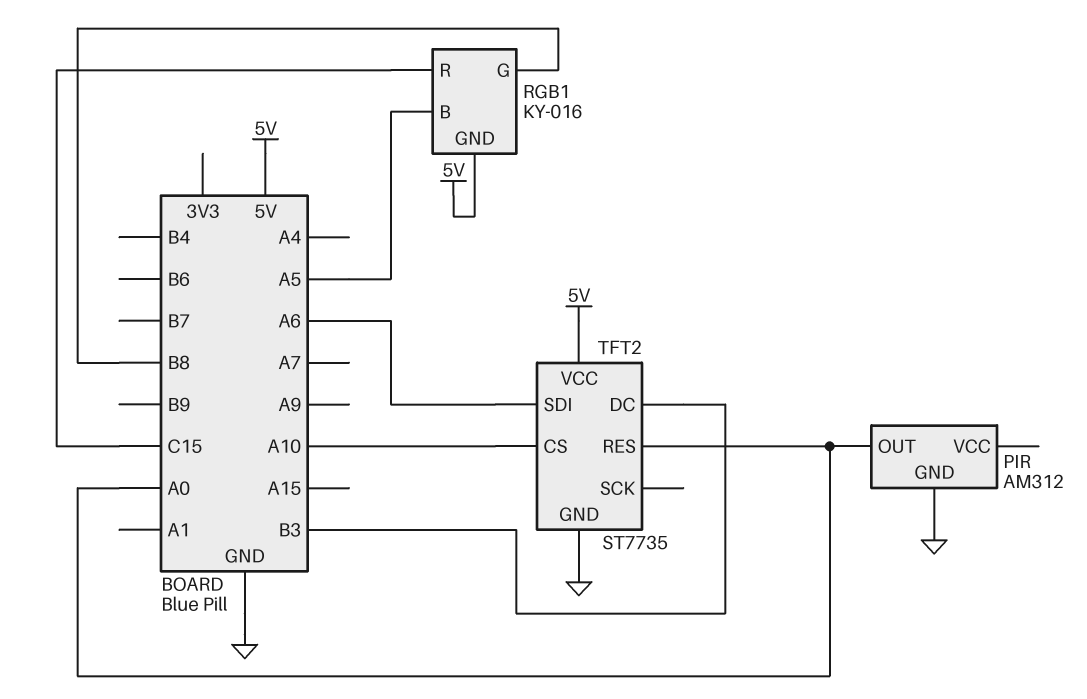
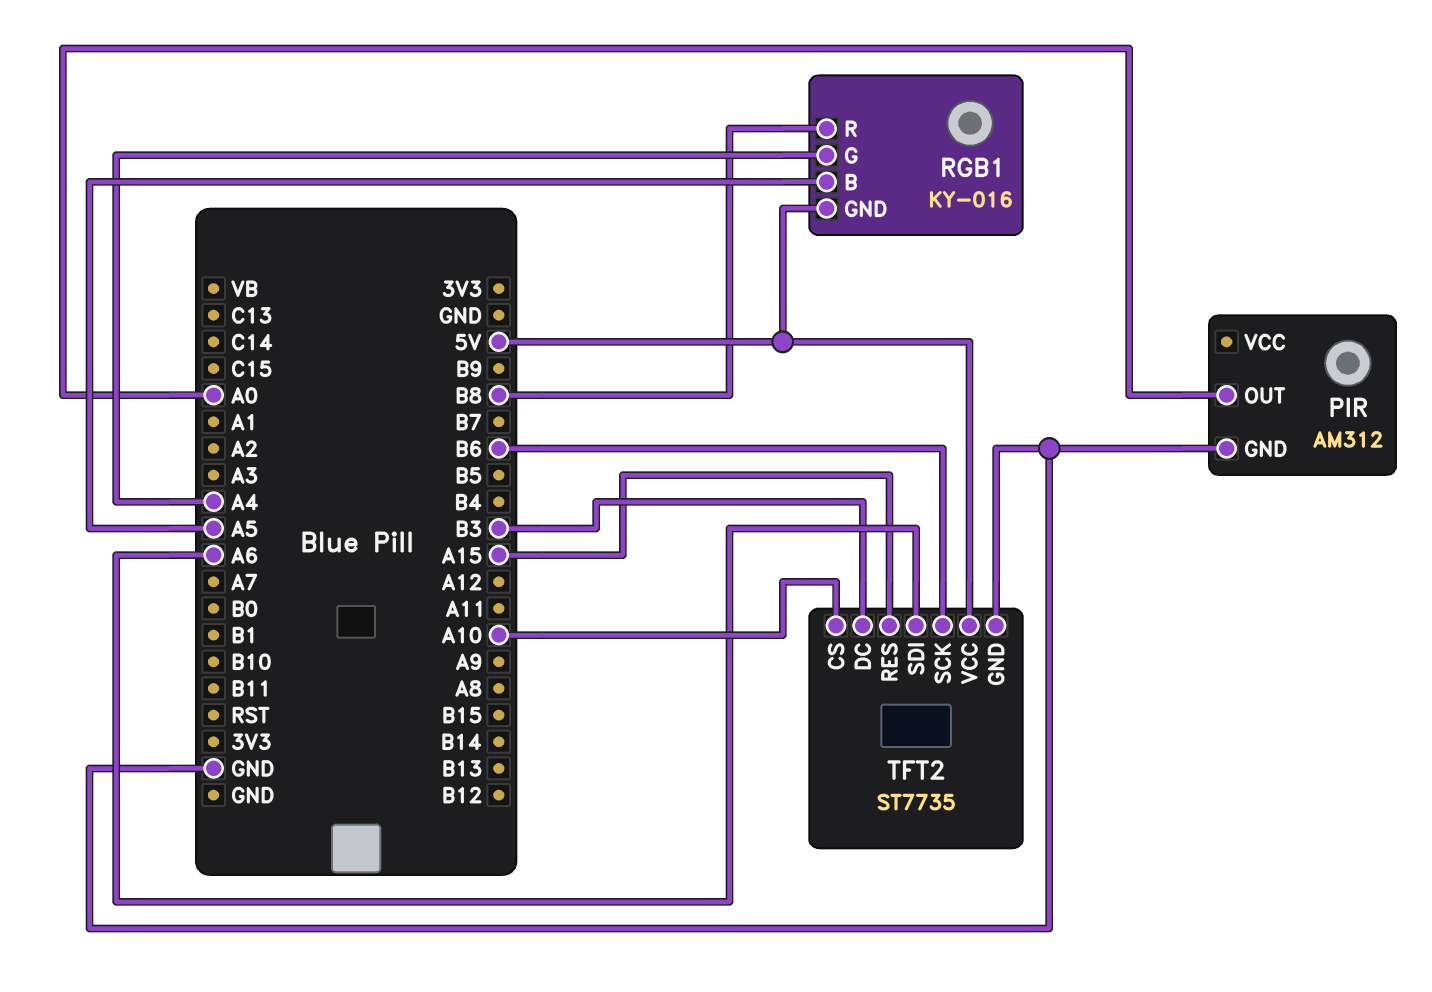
RGB1 pin G: B8 -> A4
RGB1 pin R: C15 -> B8
TFT2 pin RES: A0 -> A15
TFT2 pin SCK: none -> B6

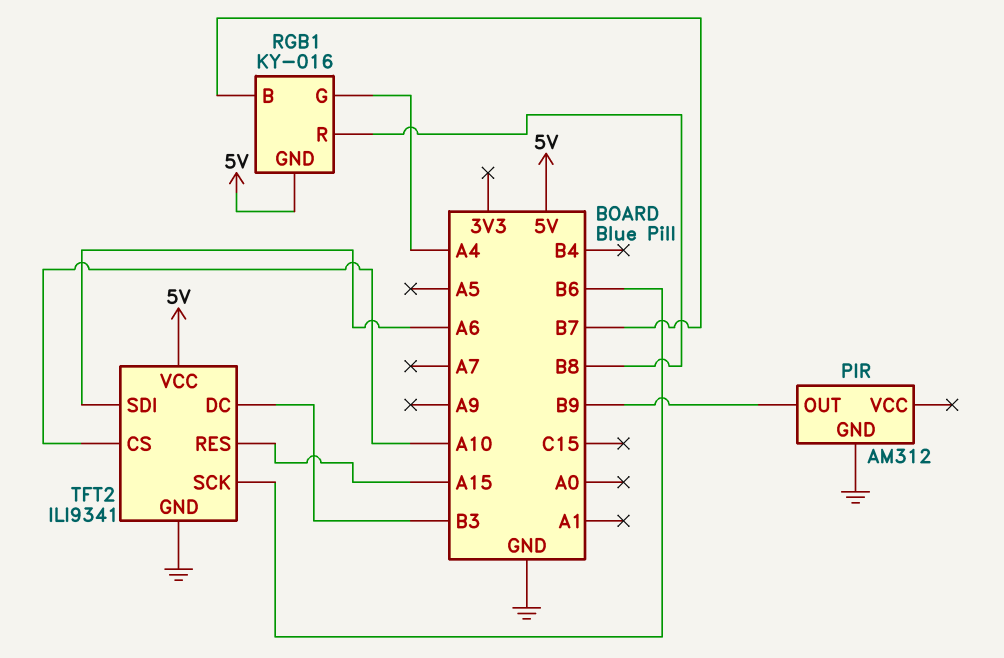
PIR pin OUT: A0 -> B9
RGB1 pin B: A5 -> B7
TFT2: ST7735 -> ILI9341

